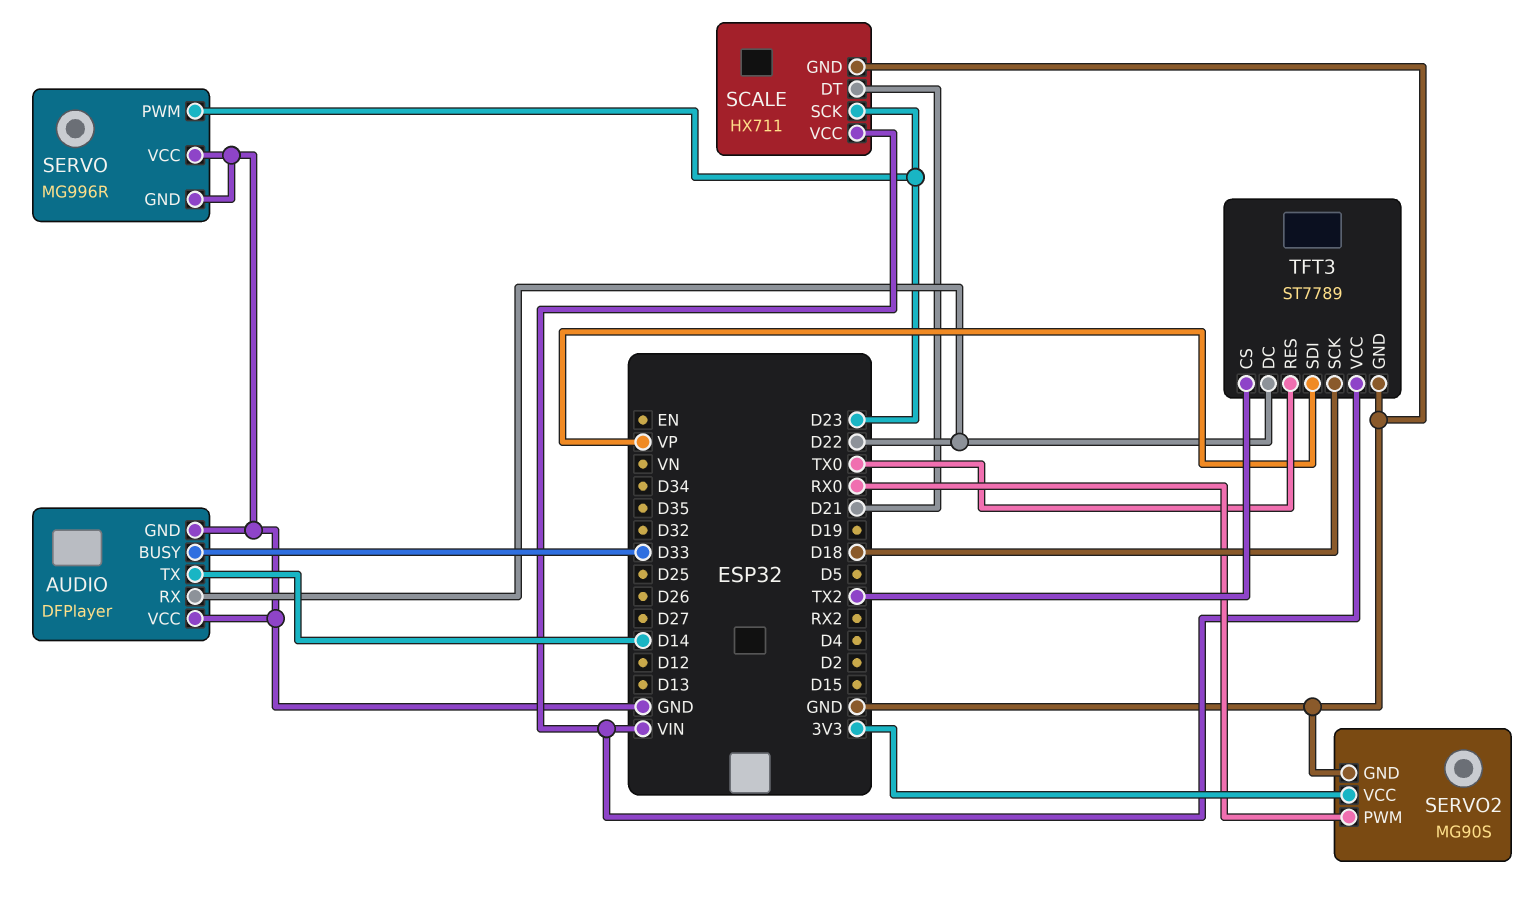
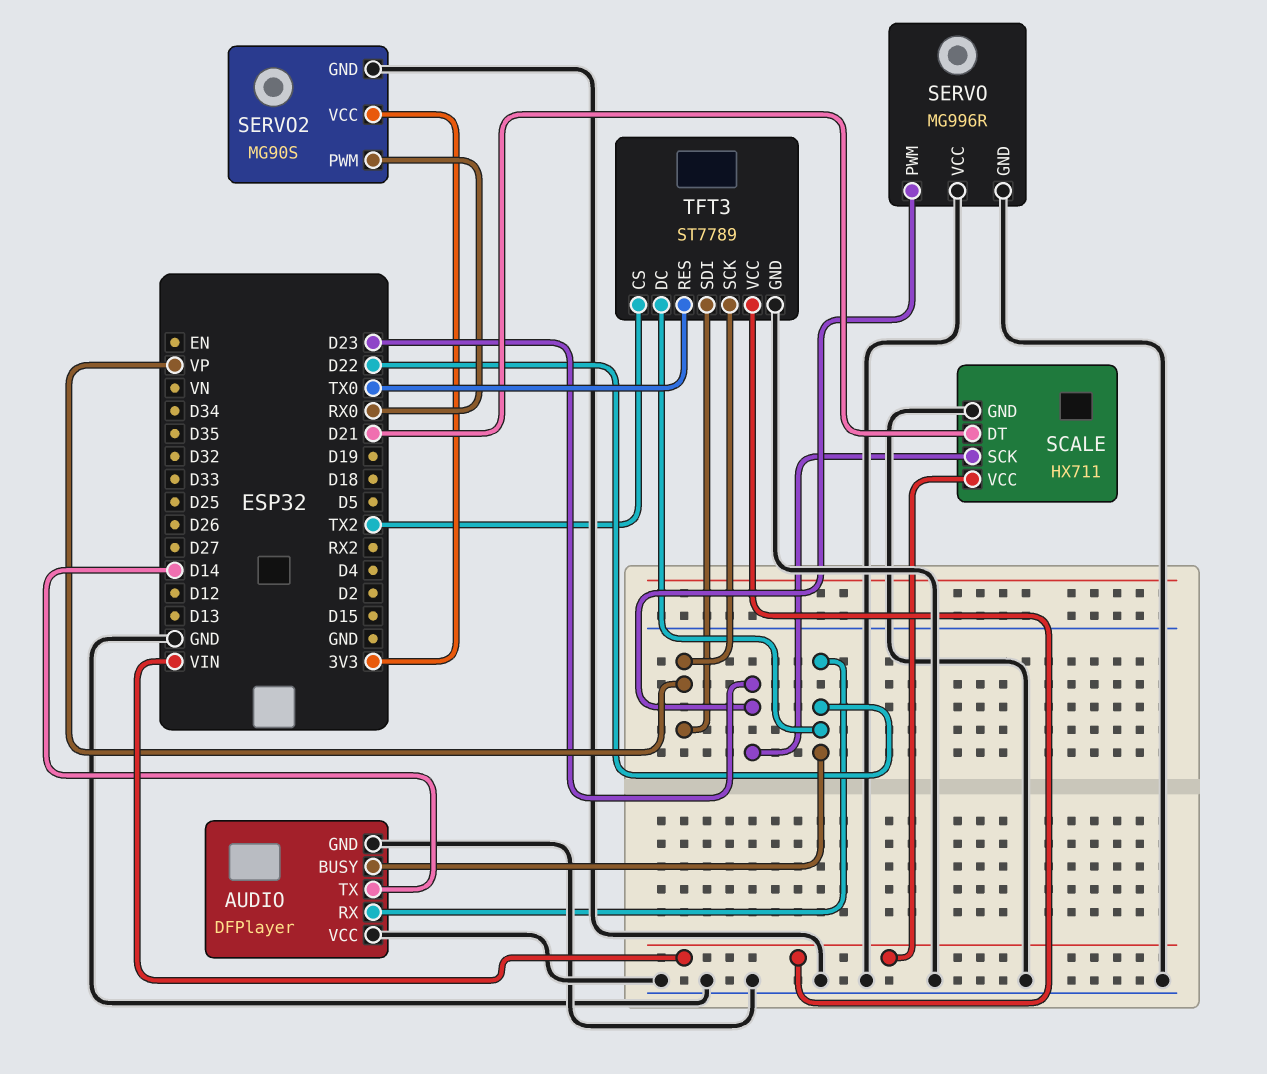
AUDIO pin BUSY: D33 -> D22
TFT3 pin SCK: D18 -> VP

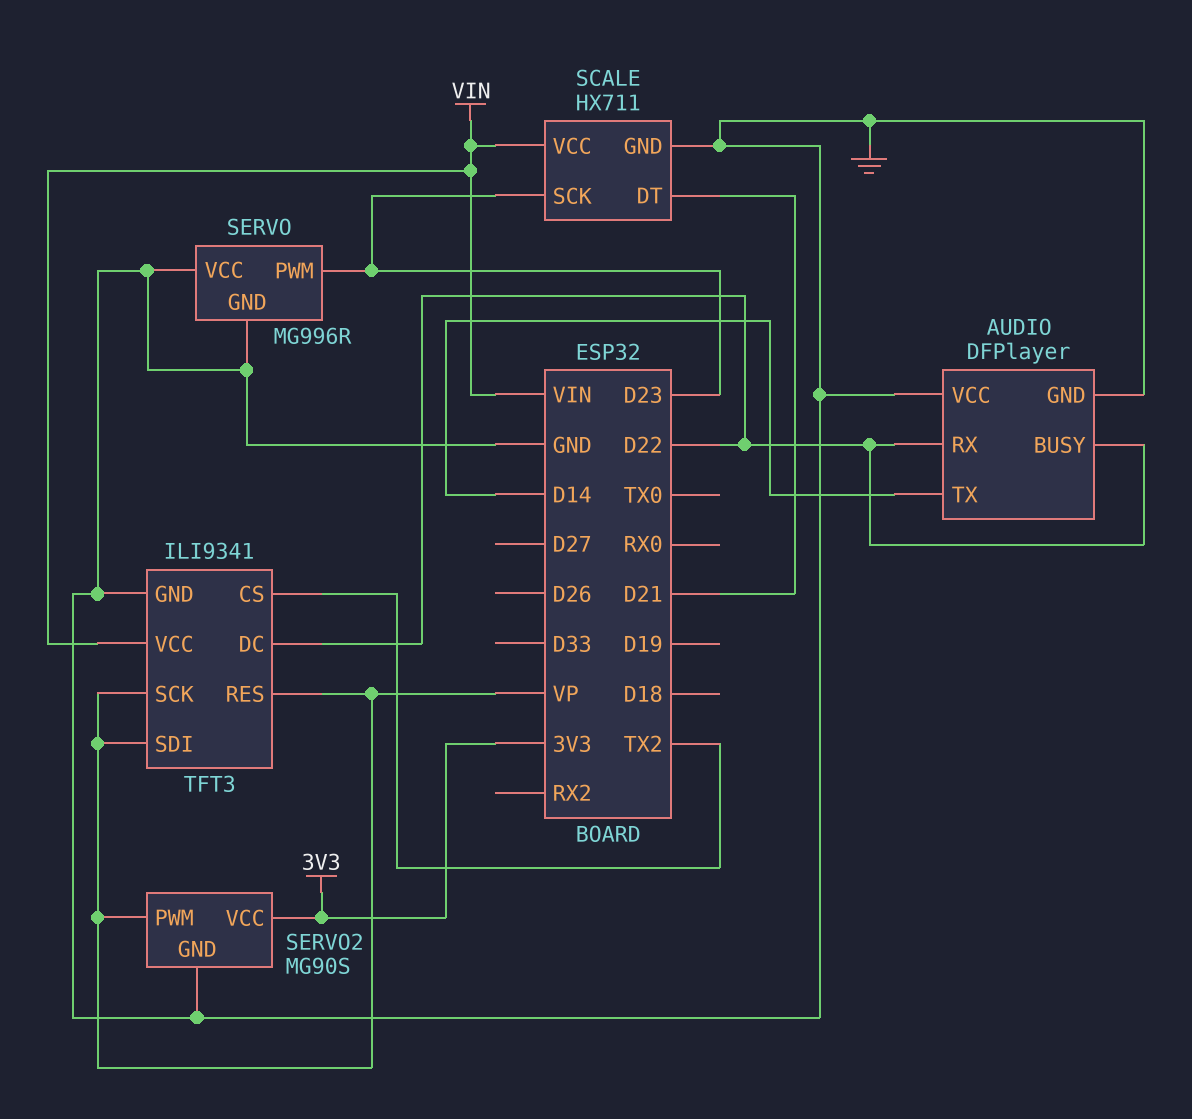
SERVO2 pin PWM: RX0 -> VP
TFT3: ST7789 -> ILI9341
TFT3 pin RES: TX0 -> VP

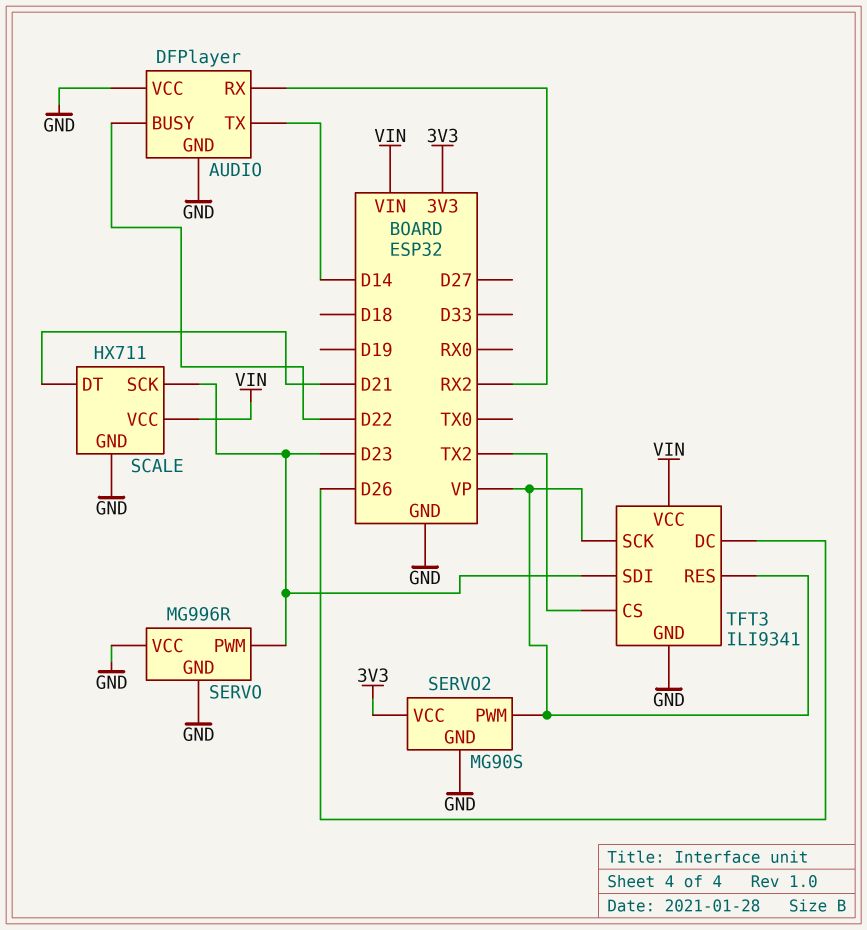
AUDIO pin RX: D22 -> RX2
TFT3 pin DC: D22 -> D26
TFT3 pin SDI: VP -> D23

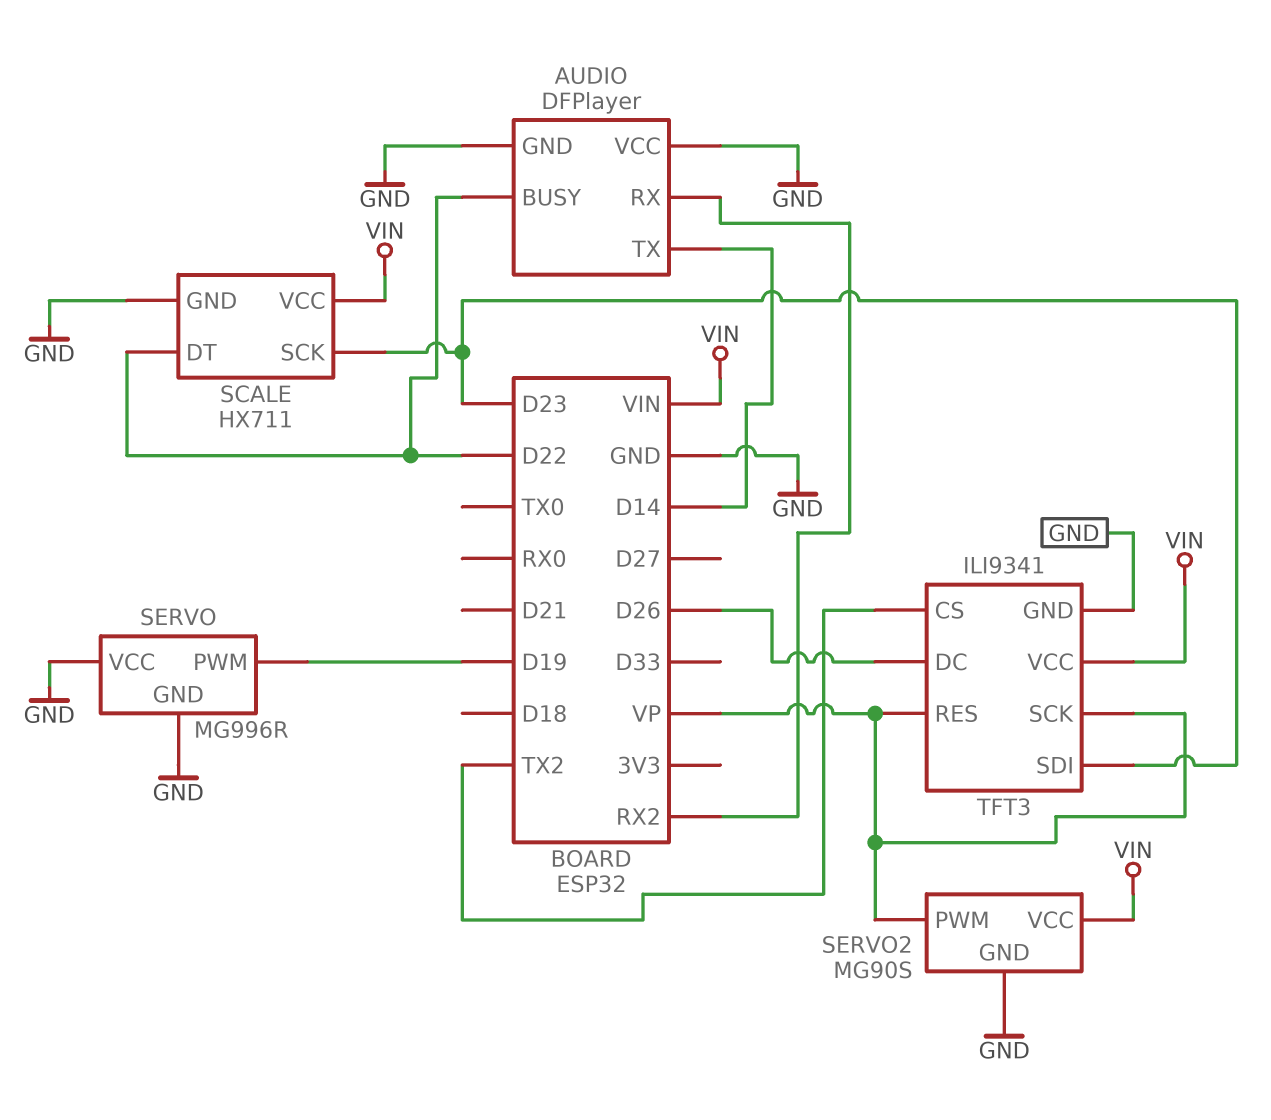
SCALE pin DT: D21 -> D22
SERVO pin PWM: D23 -> D19
SERVO2 pin VCC: 3V3 -> VIN

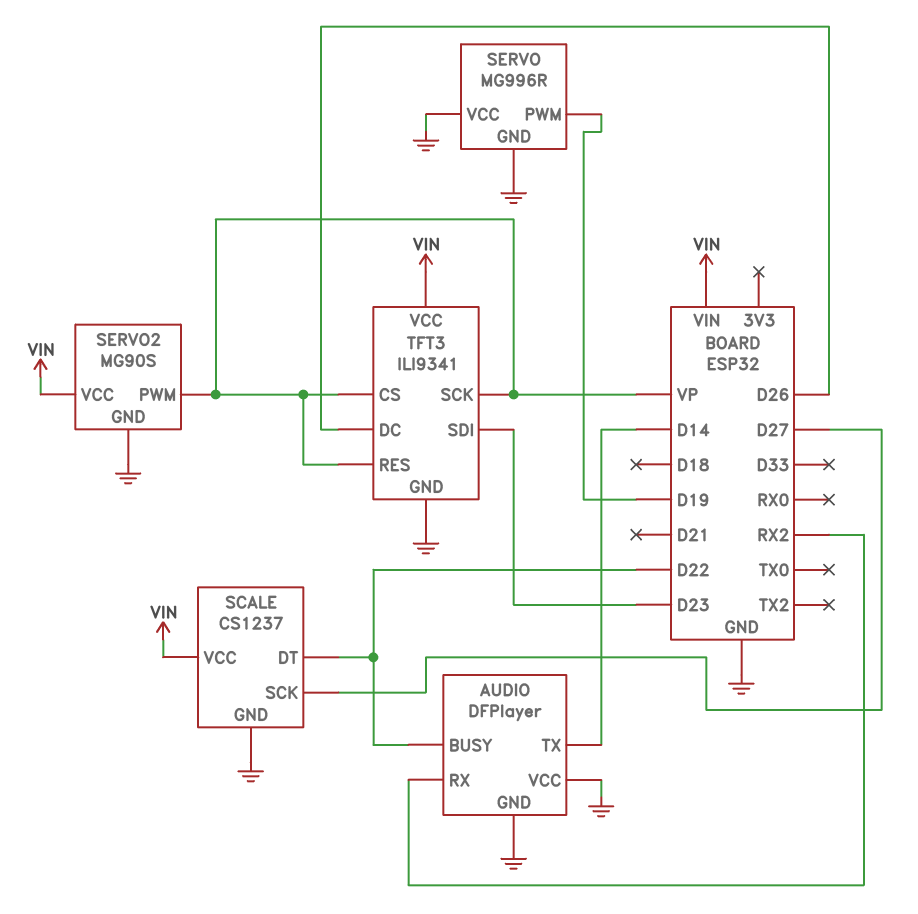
SCALE: HX711 -> CS1237
SCALE pin SCK: D23 -> D27
TFT3 pin CS: TX2 -> VP

